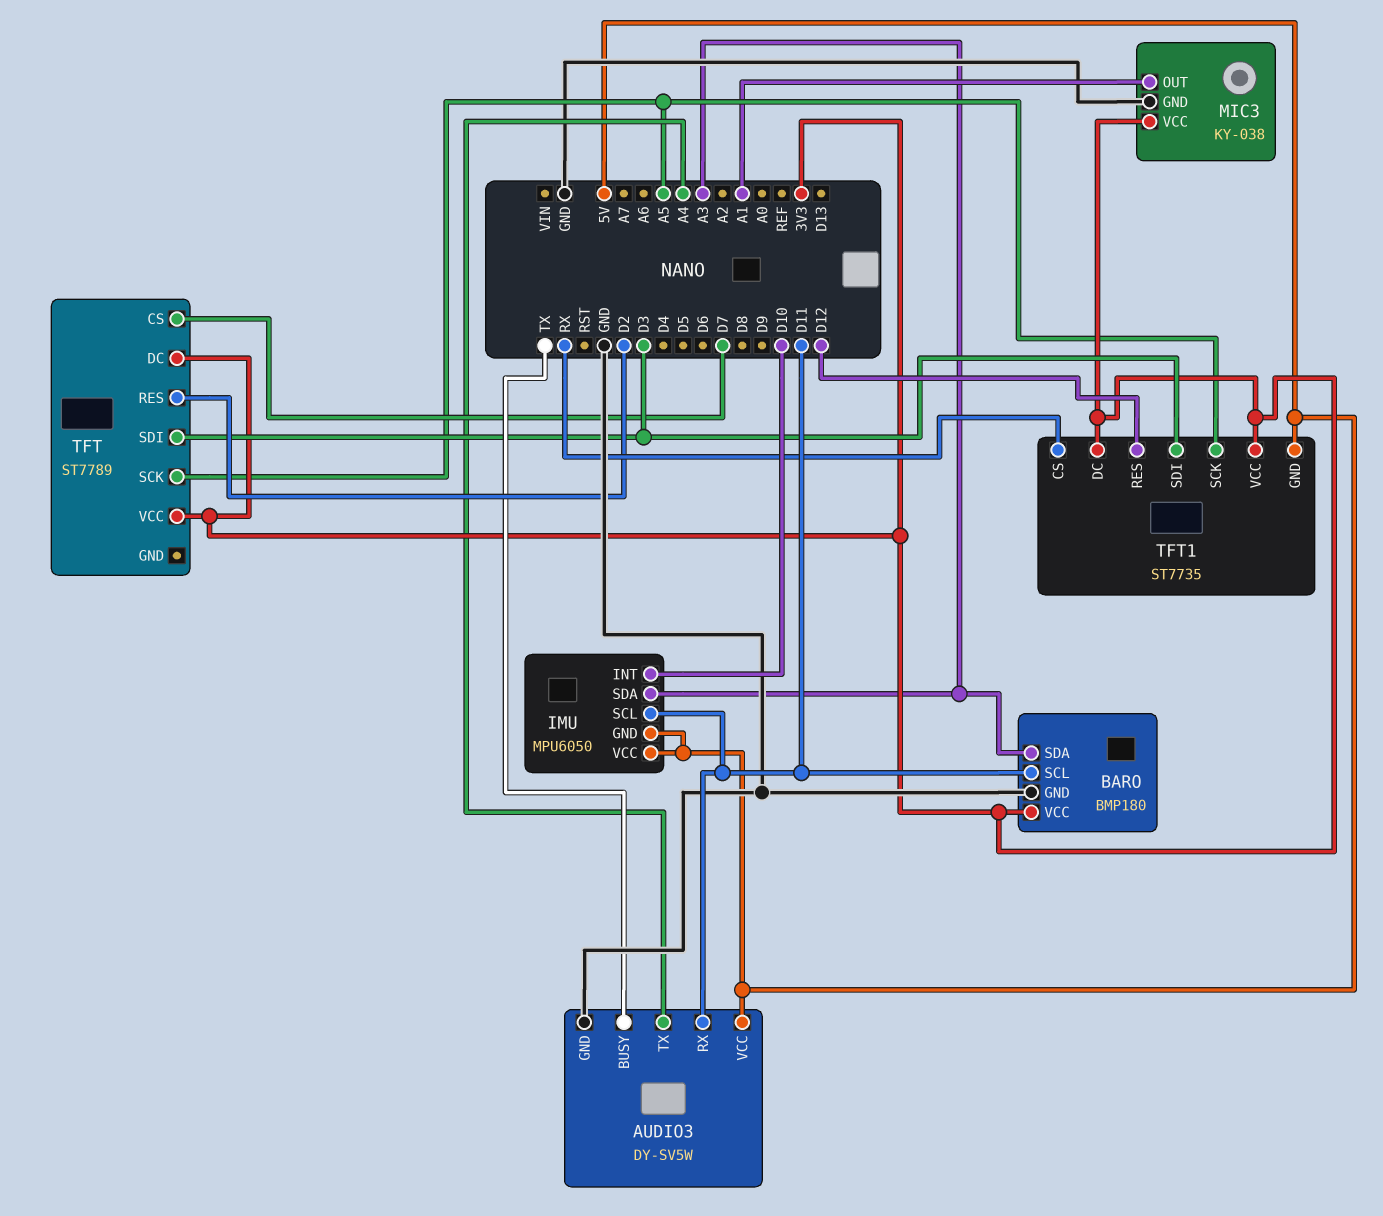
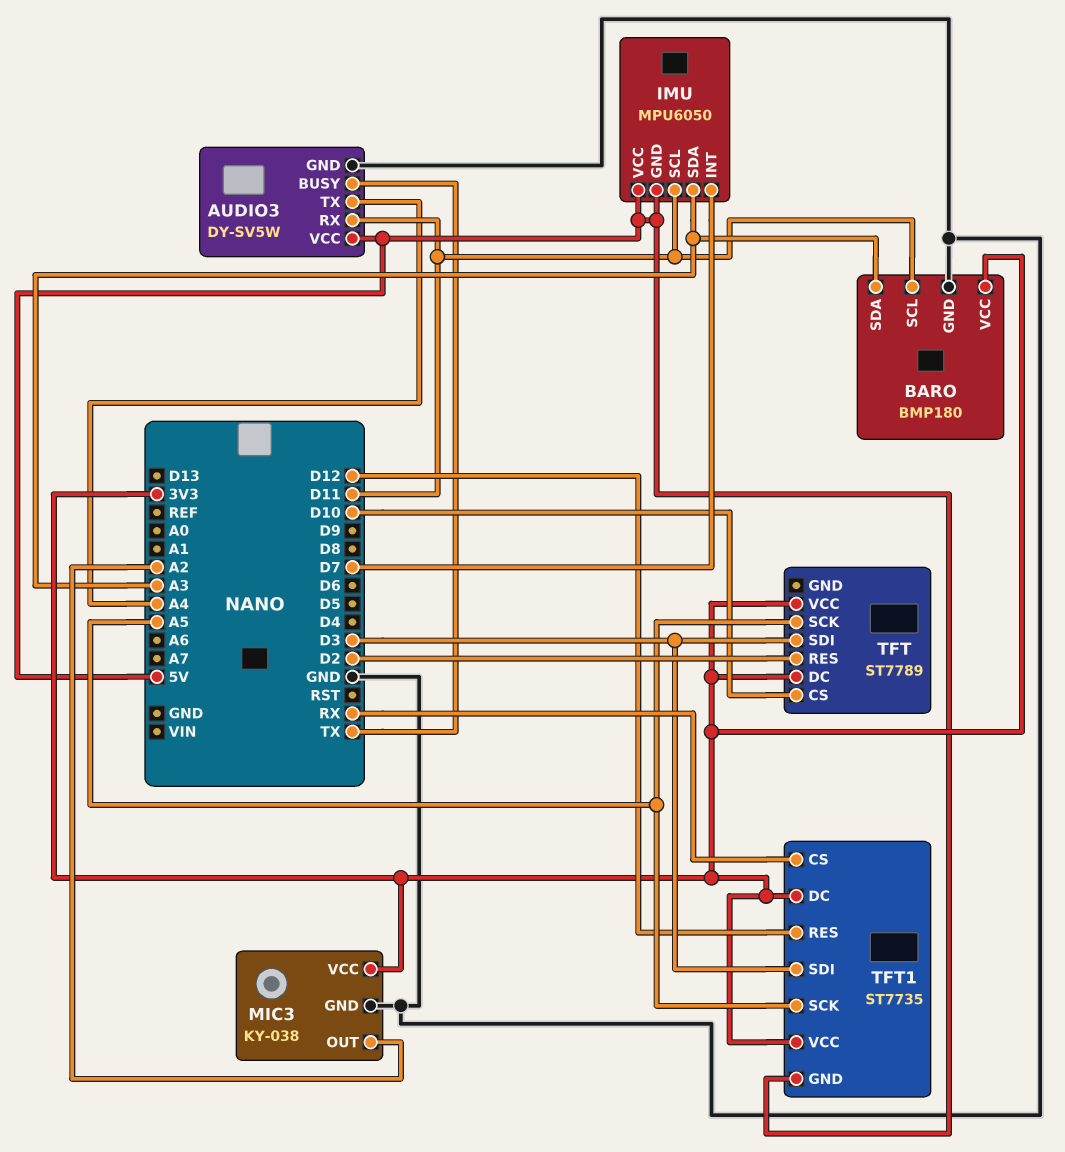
IMU pin INT: D10 -> D7
MIC3 pin OUT: A1 -> A2
TFT pin CS: D7 -> D10

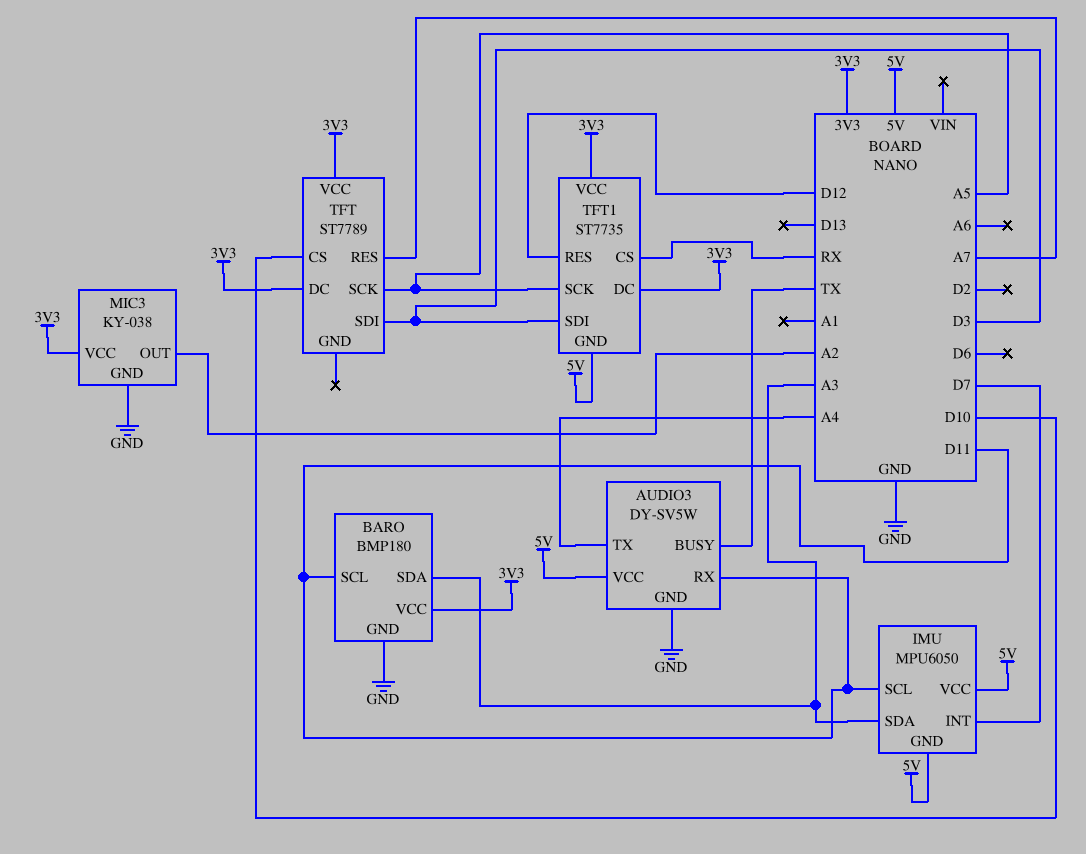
TFT pin RES: D2 -> A7

